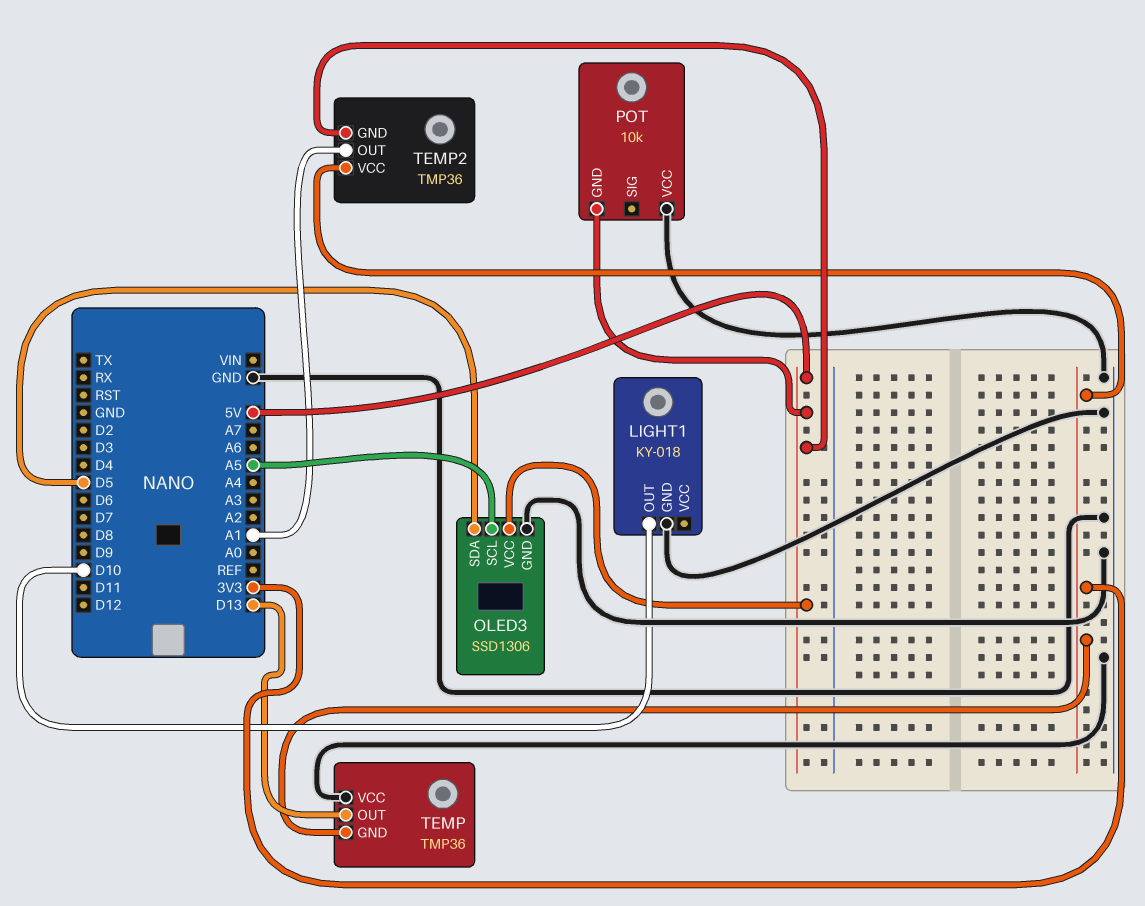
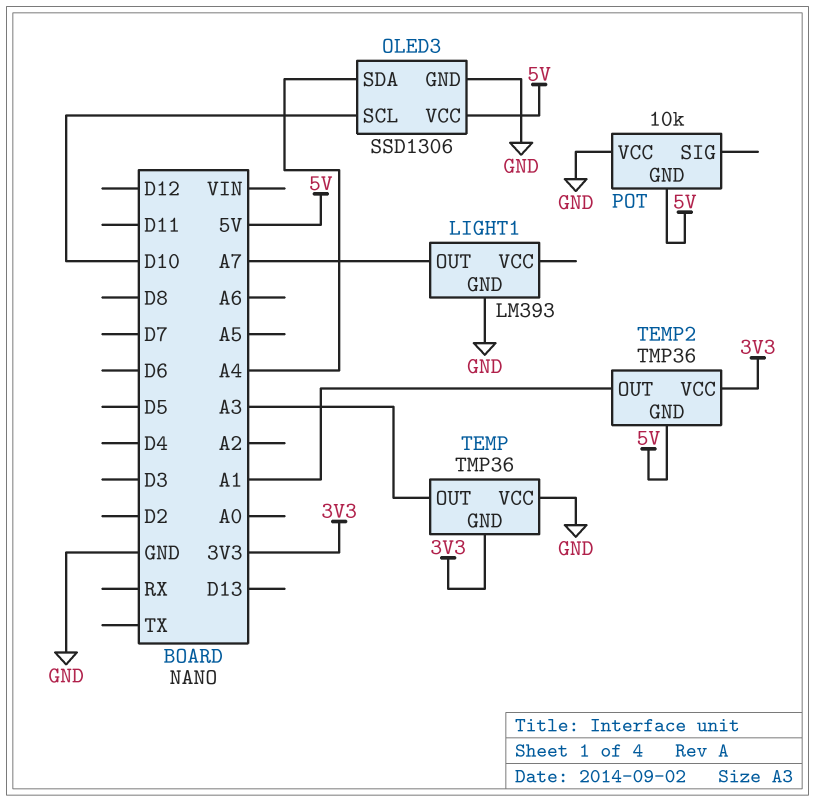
LIGHT1: KY-018 -> LM393
LIGHT1 pin OUT: D10 -> A7
OLED3 pin SCL: A5 -> D10
OLED3 pin SDA: D5 -> A4
TEMP pin OUT: D13 -> A3

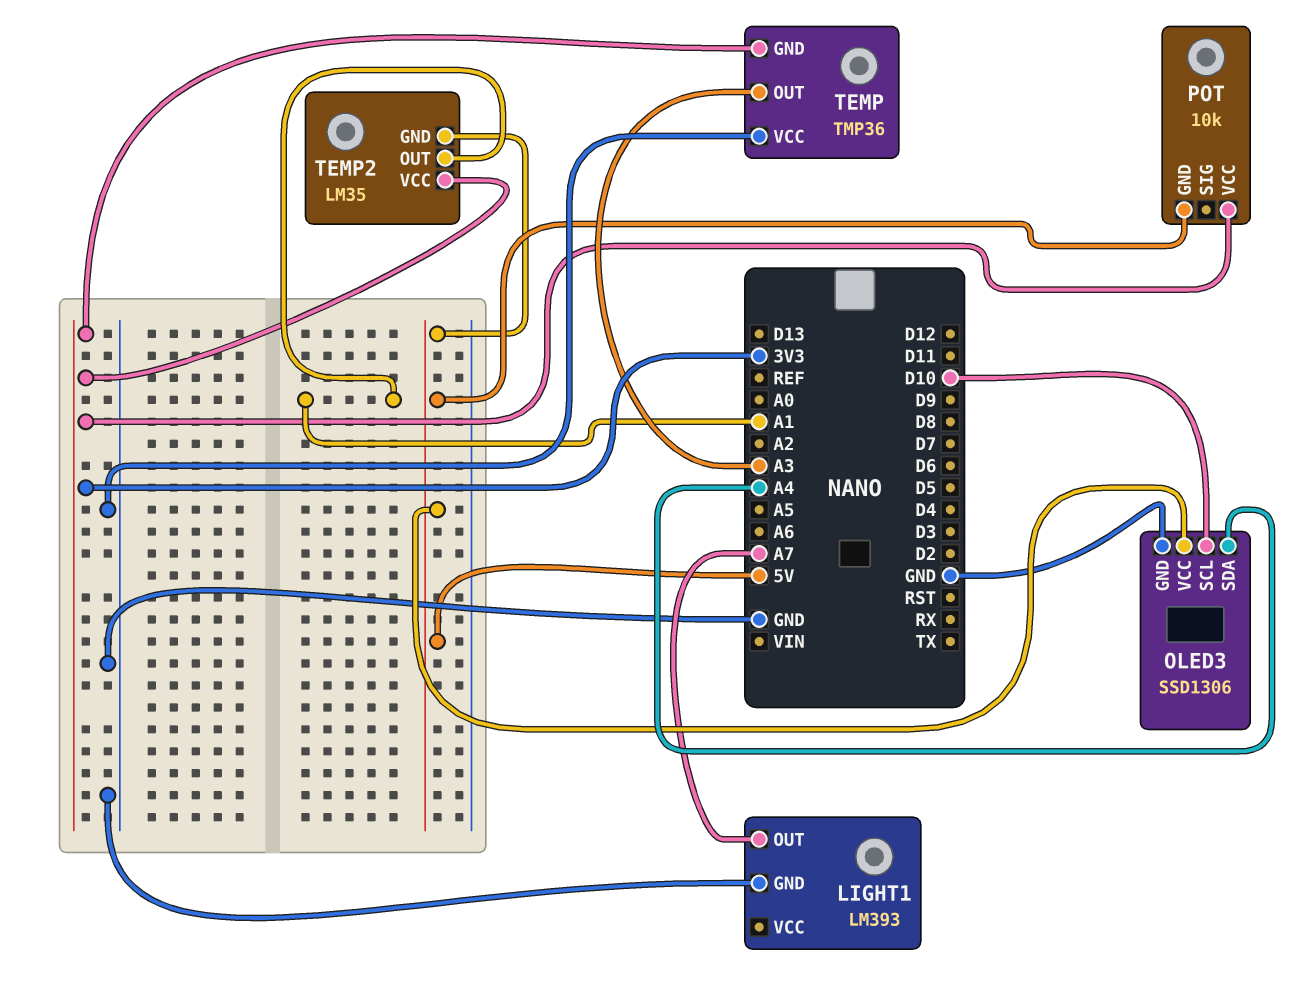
POT pin VCC: GND -> 3V3
TEMP2: TMP36 -> LM35

